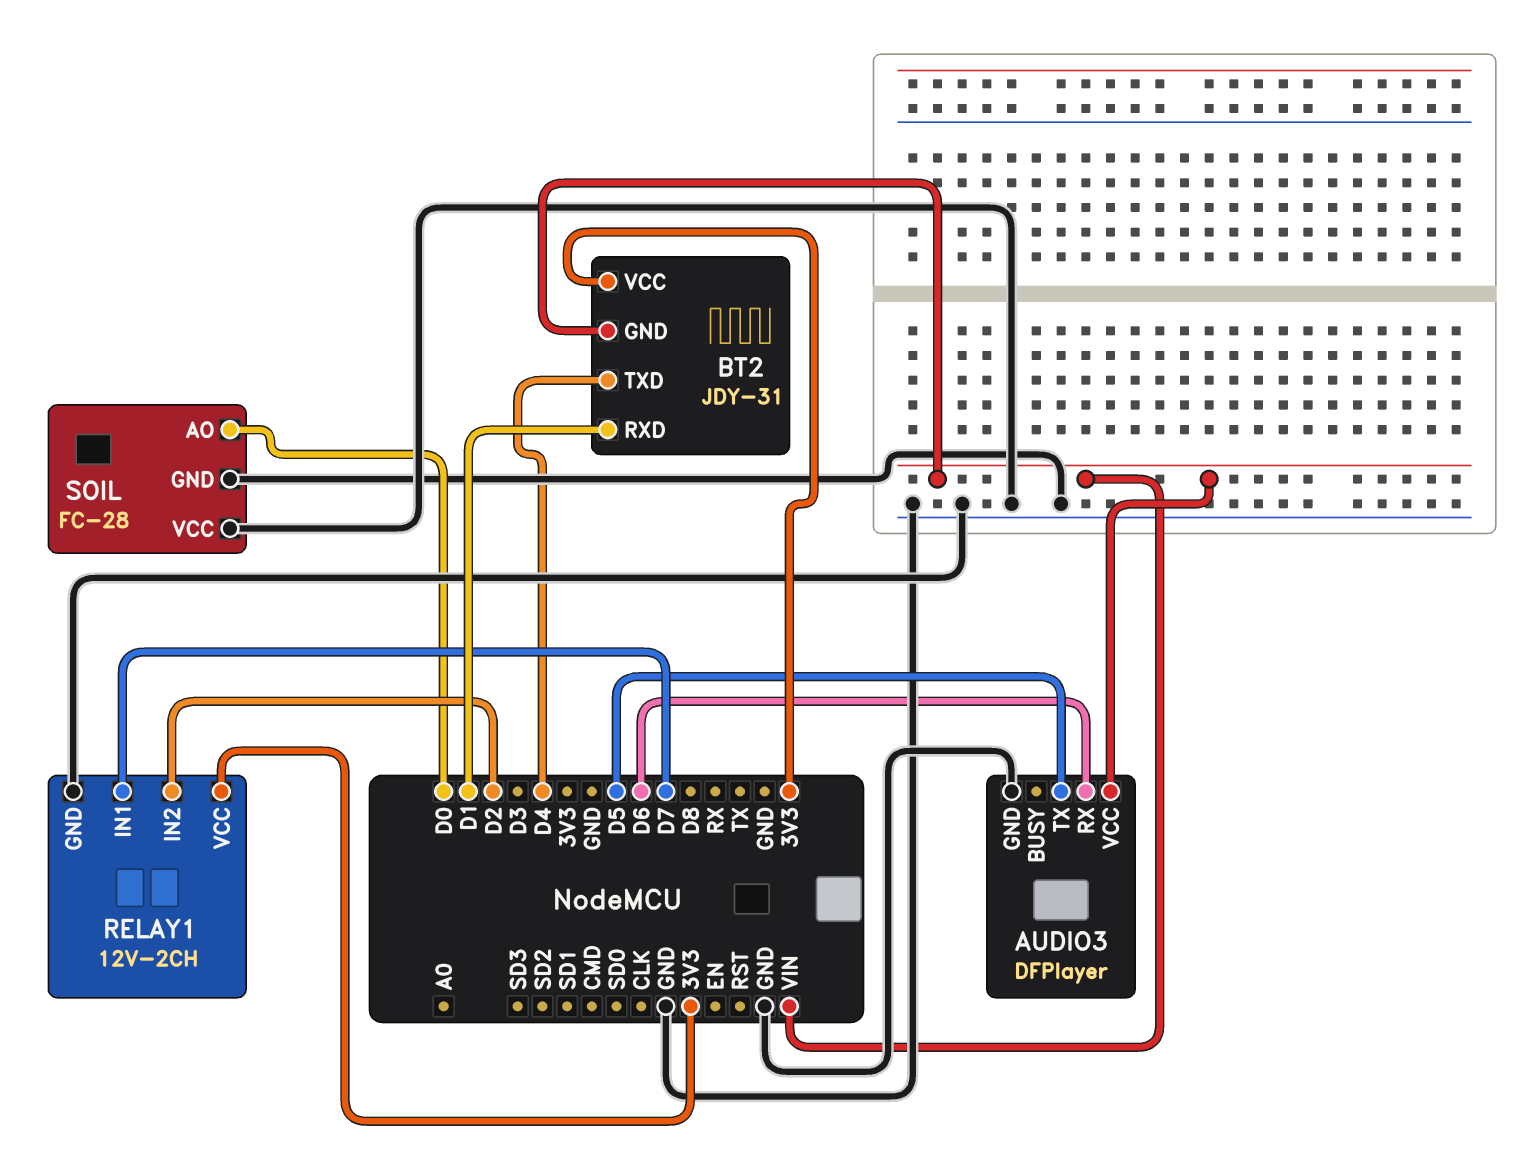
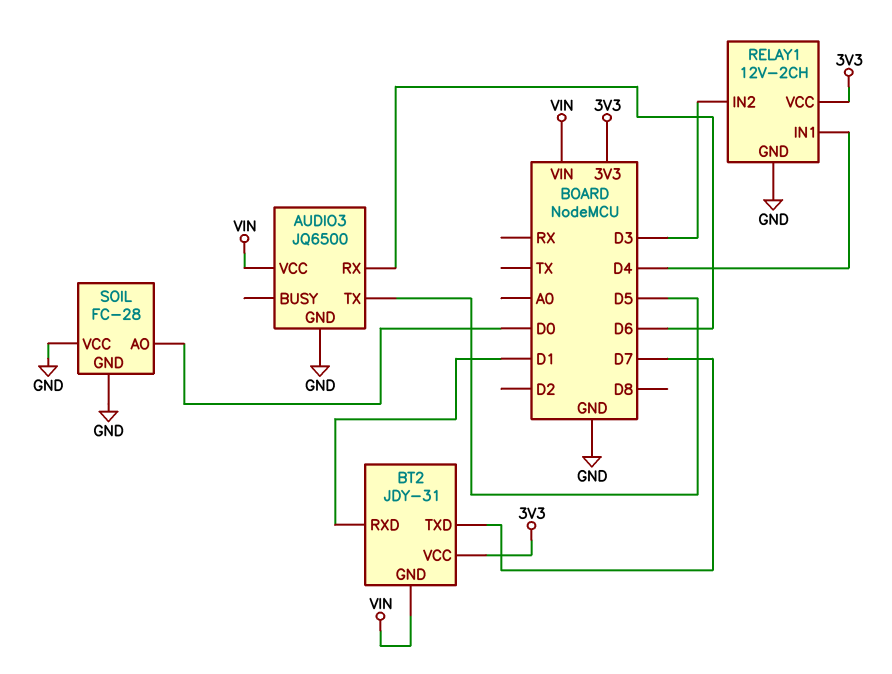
AUDIO3: DFPlayer -> JQ6500
BT2 pin TXD: D4 -> D7
RELAY1 pin IN1: D7 -> D4
RELAY1 pin IN2: D2 -> D3

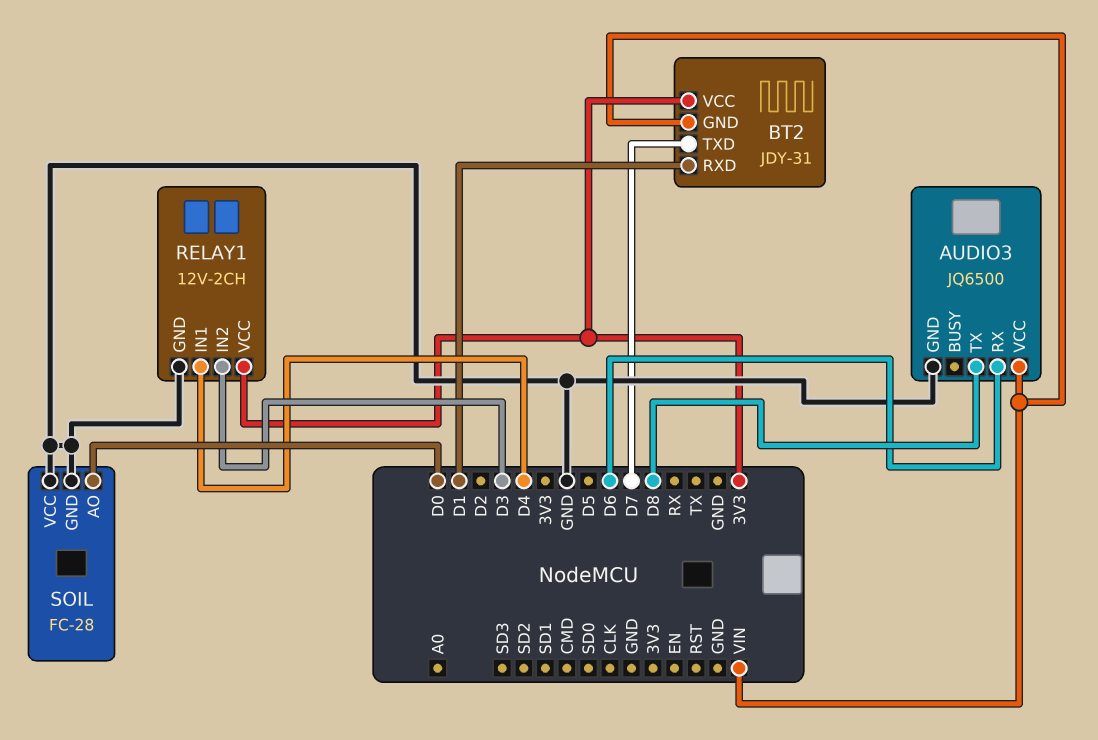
AUDIO3 pin TX: D5 -> D8

